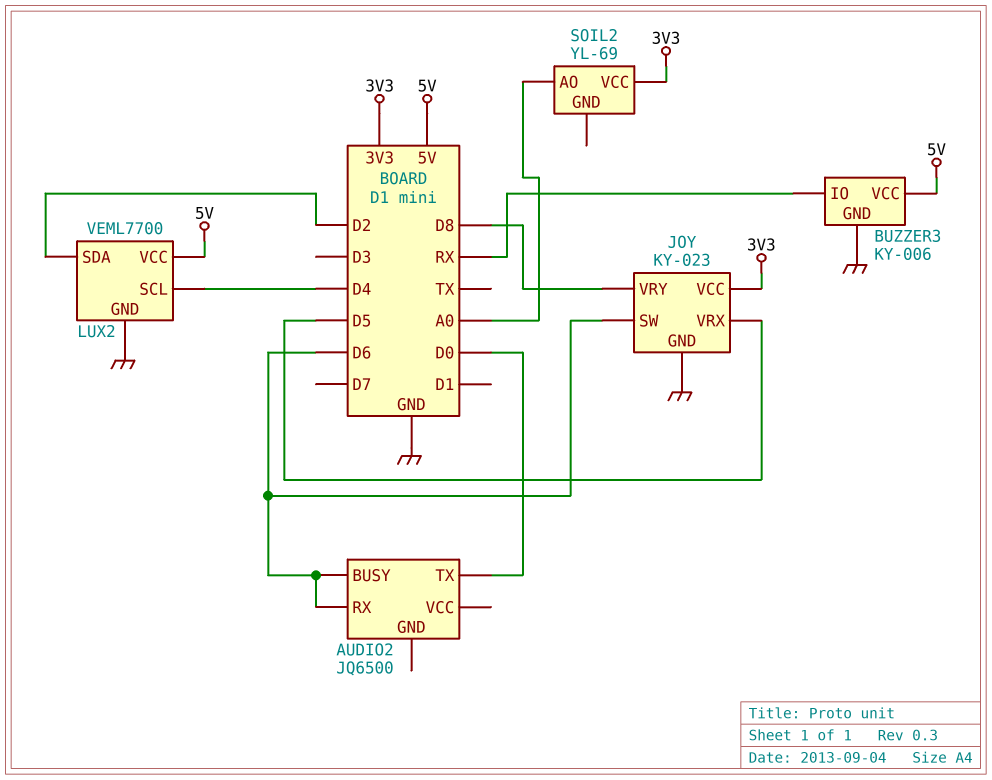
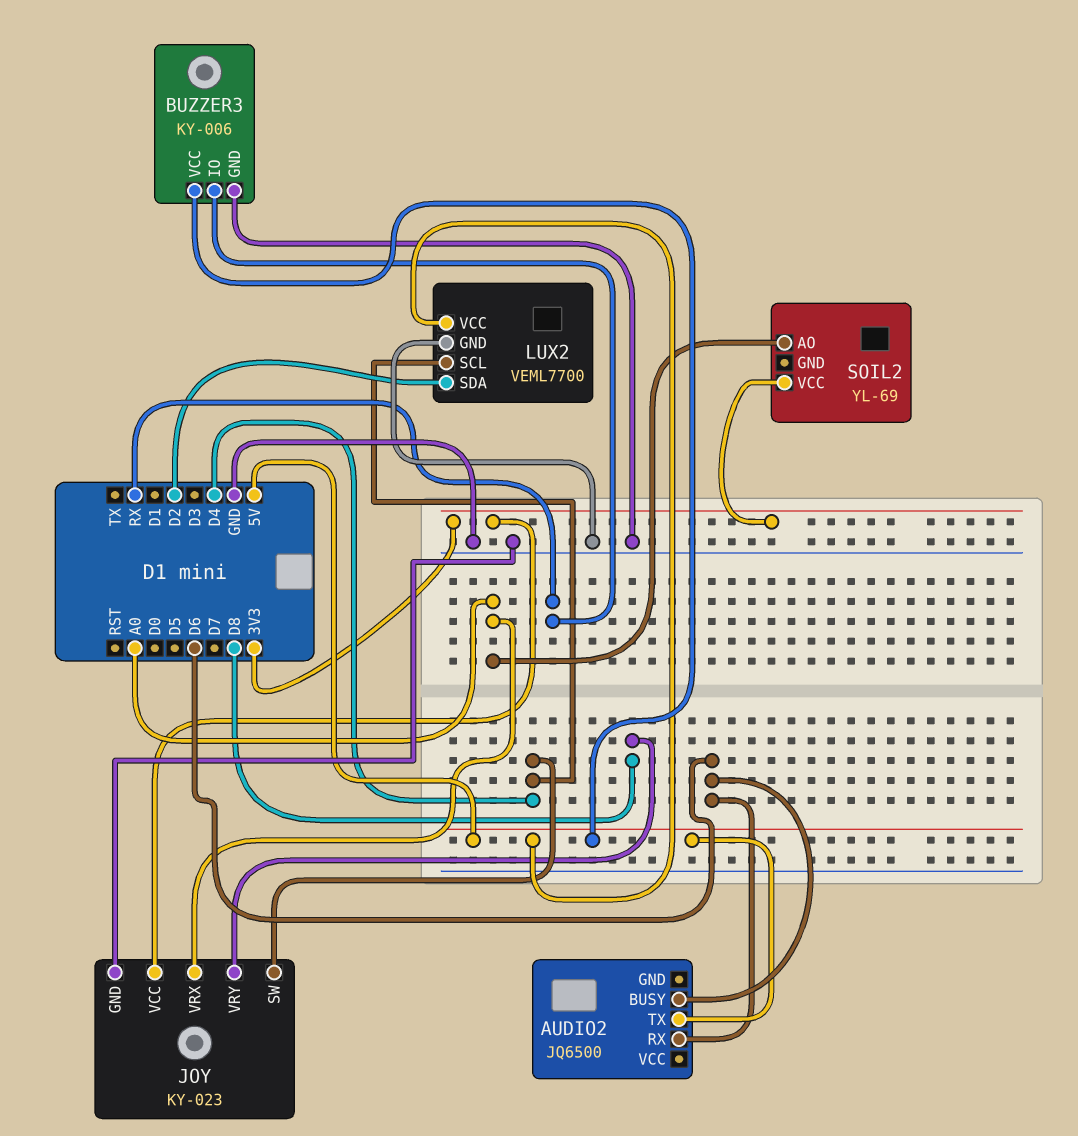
AUDIO2 pin TX: D0 -> 5V
JOY pin SW: D6 -> D4
JOY pin VRX: D5 -> A0

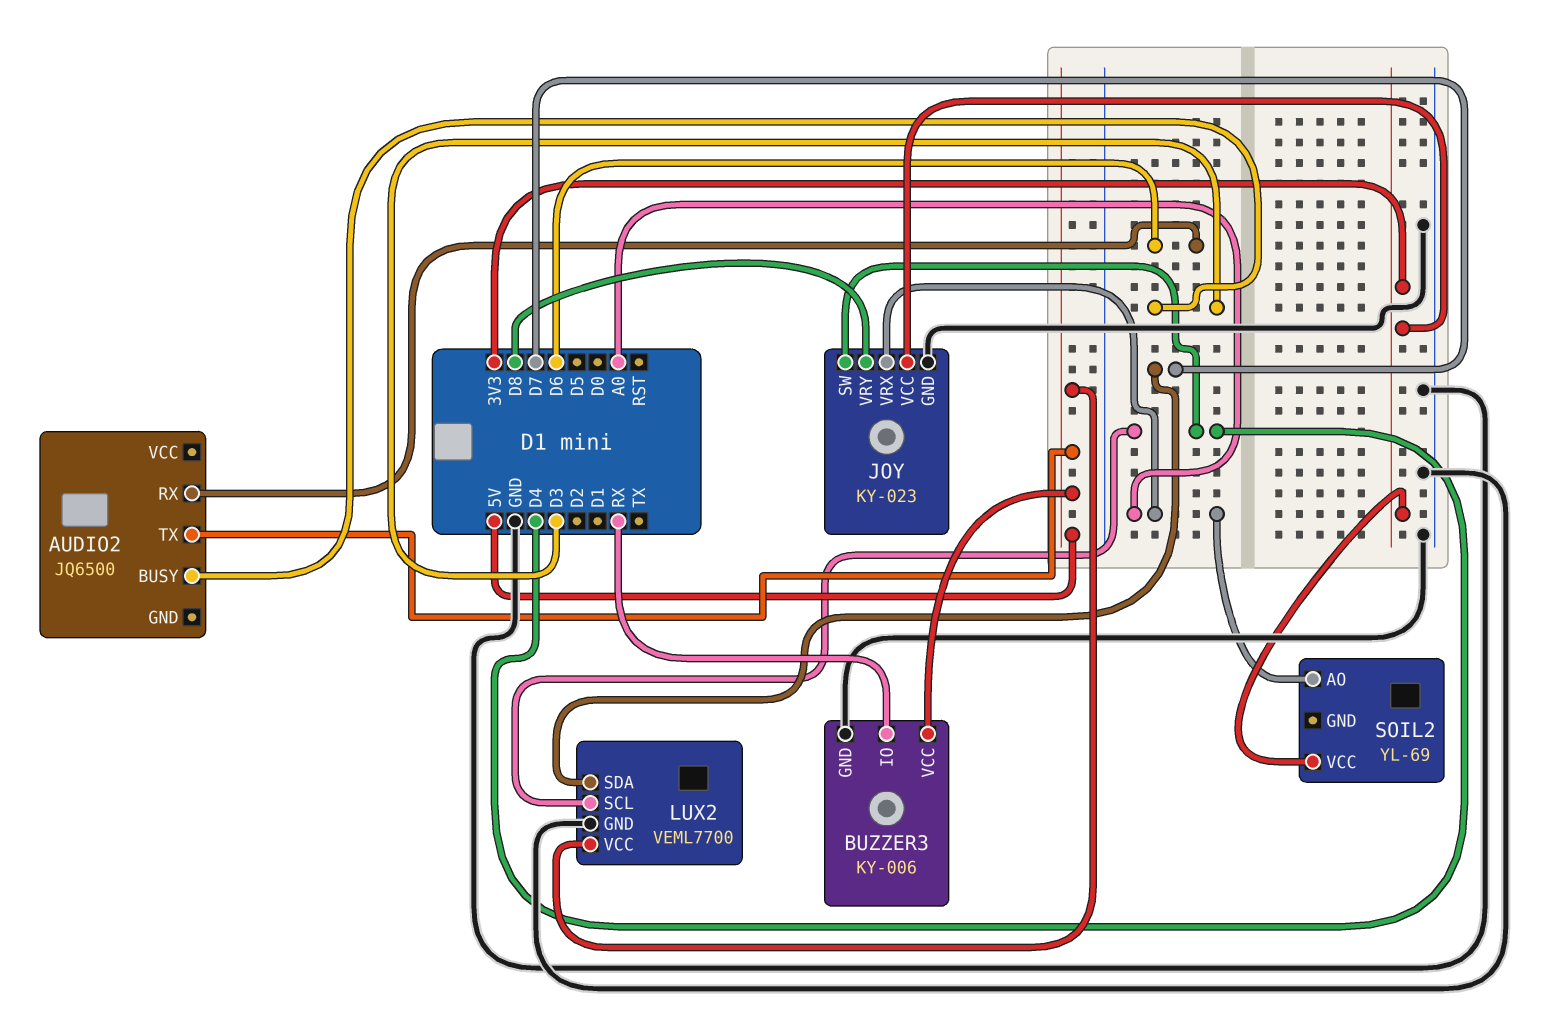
AUDIO2 pin BUSY: D6 -> D3
LUX2 pin SDA: D2 -> D7

